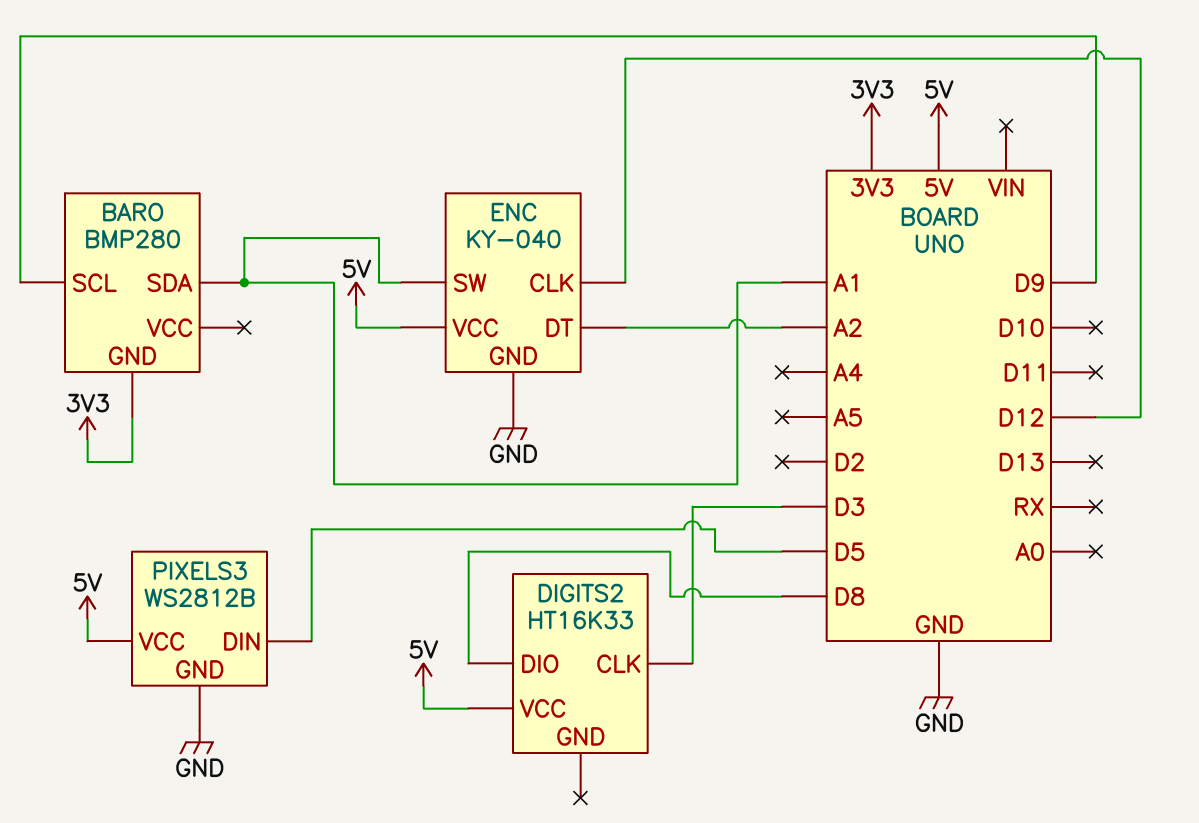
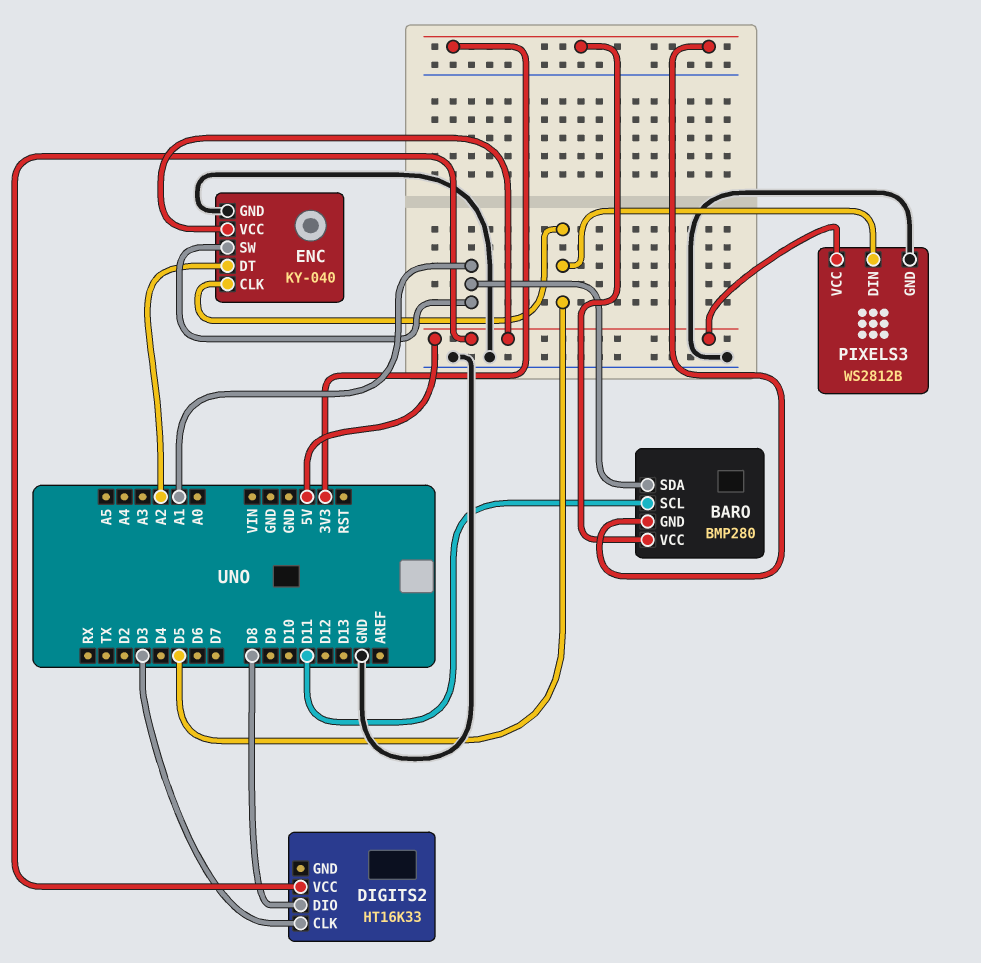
BARO pin SCL: D9 -> D11
BARO pin VCC: none -> 3V3
ENC pin CLK: D12 -> D5

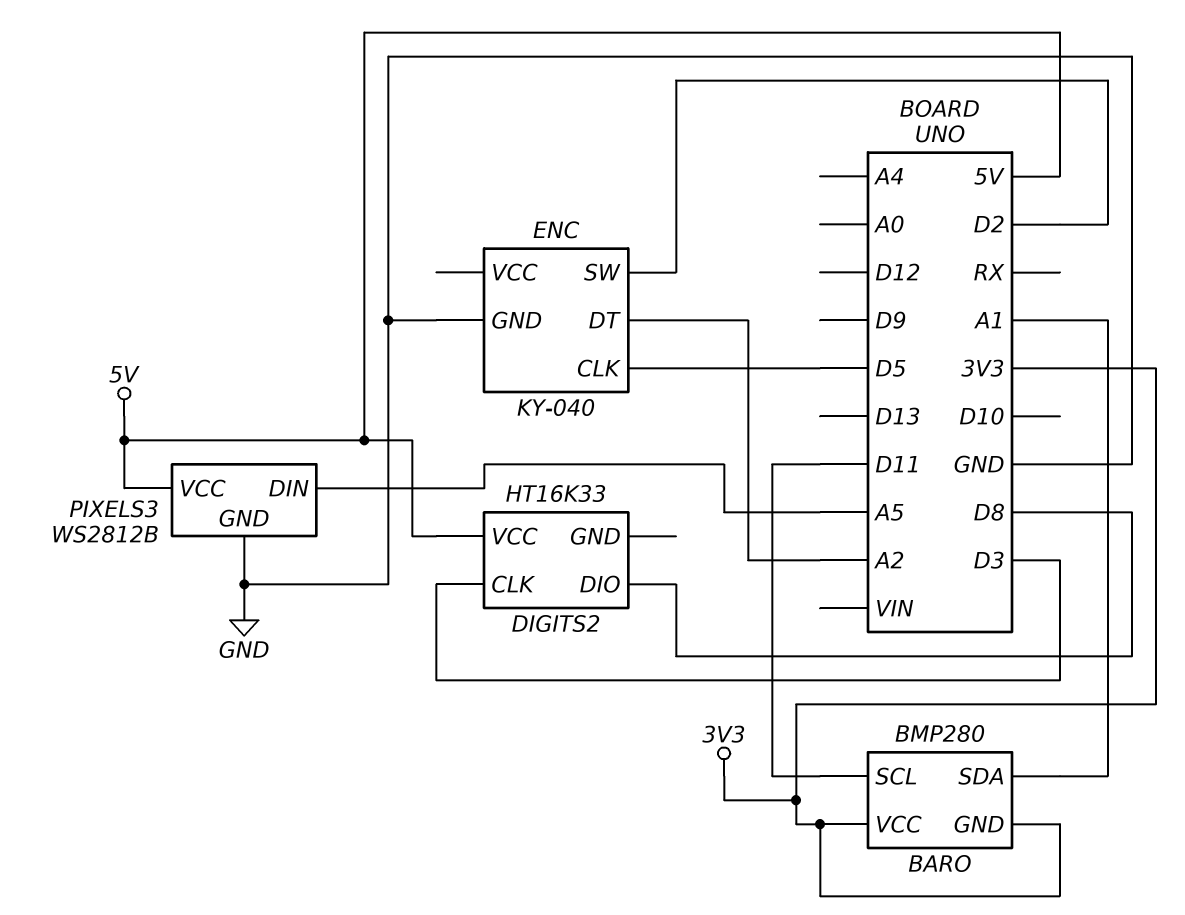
ENC pin SW: A1 -> D2
ENC pin VCC: 5V -> none
PIXELS3 pin DIN: D5 -> A5

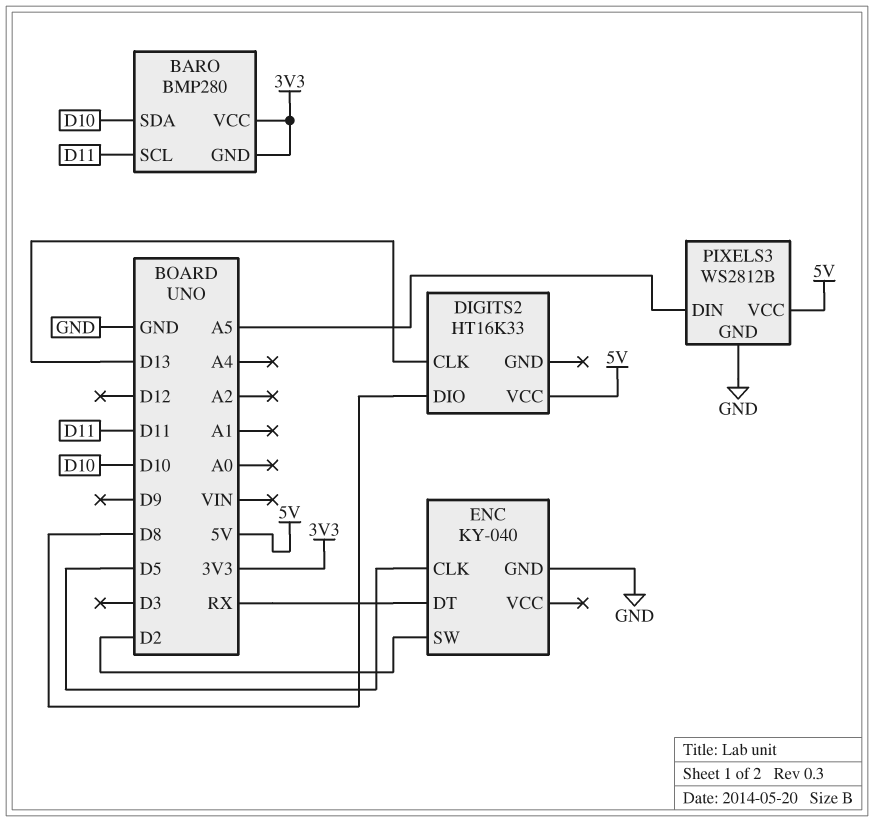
BARO pin SDA: A1 -> D10
DIGITS2 pin CLK: D3 -> D13
ENC pin DT: A2 -> RX

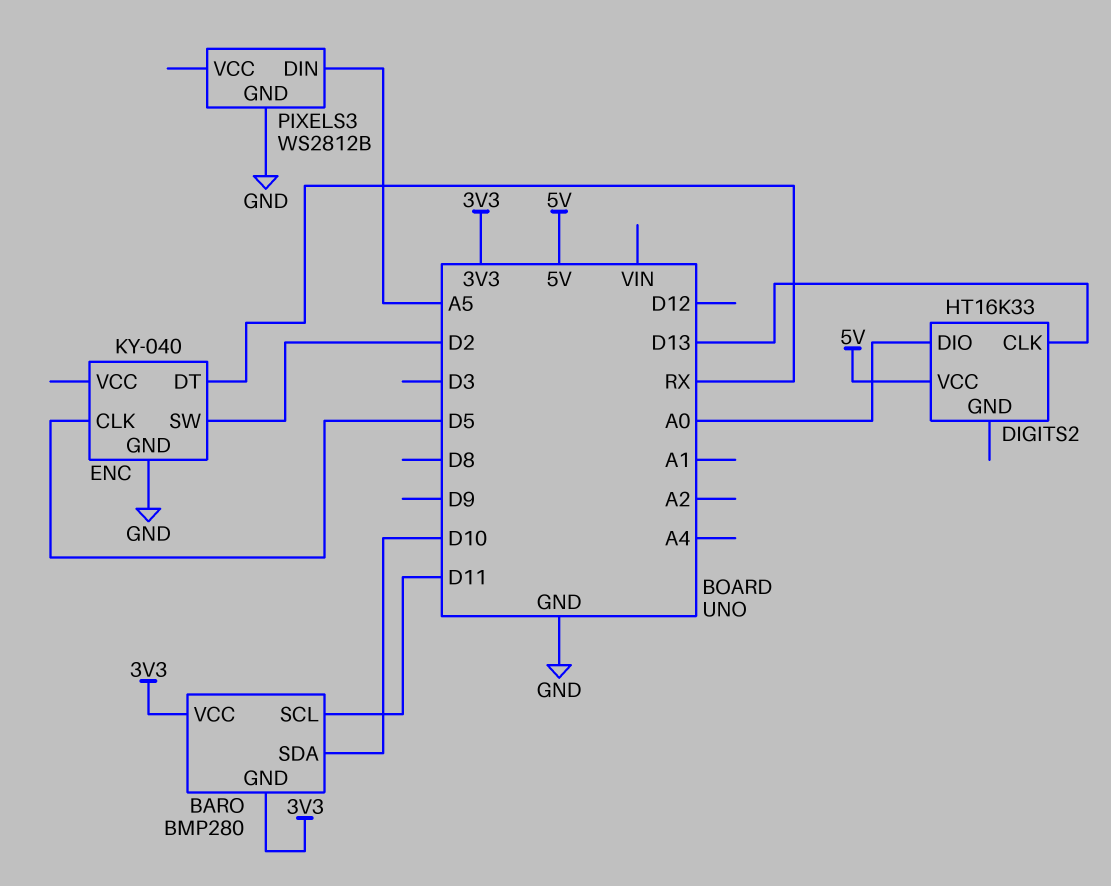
DIGITS2 pin DIO: D8 -> A0
PIXELS3 pin VCC: 5V -> none

